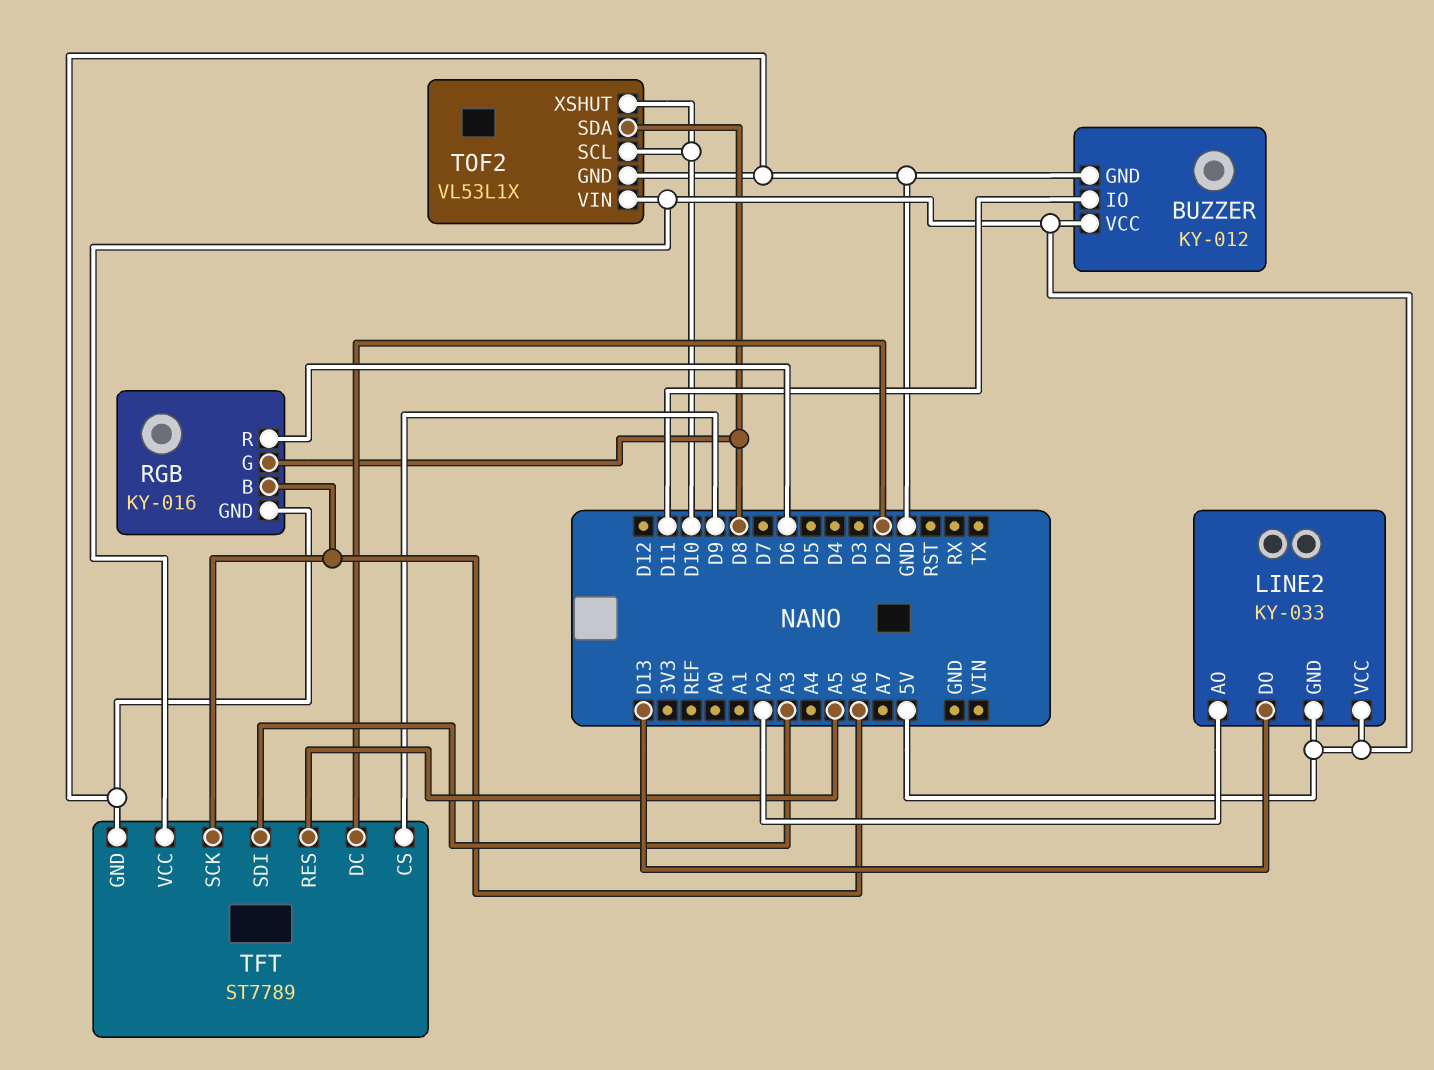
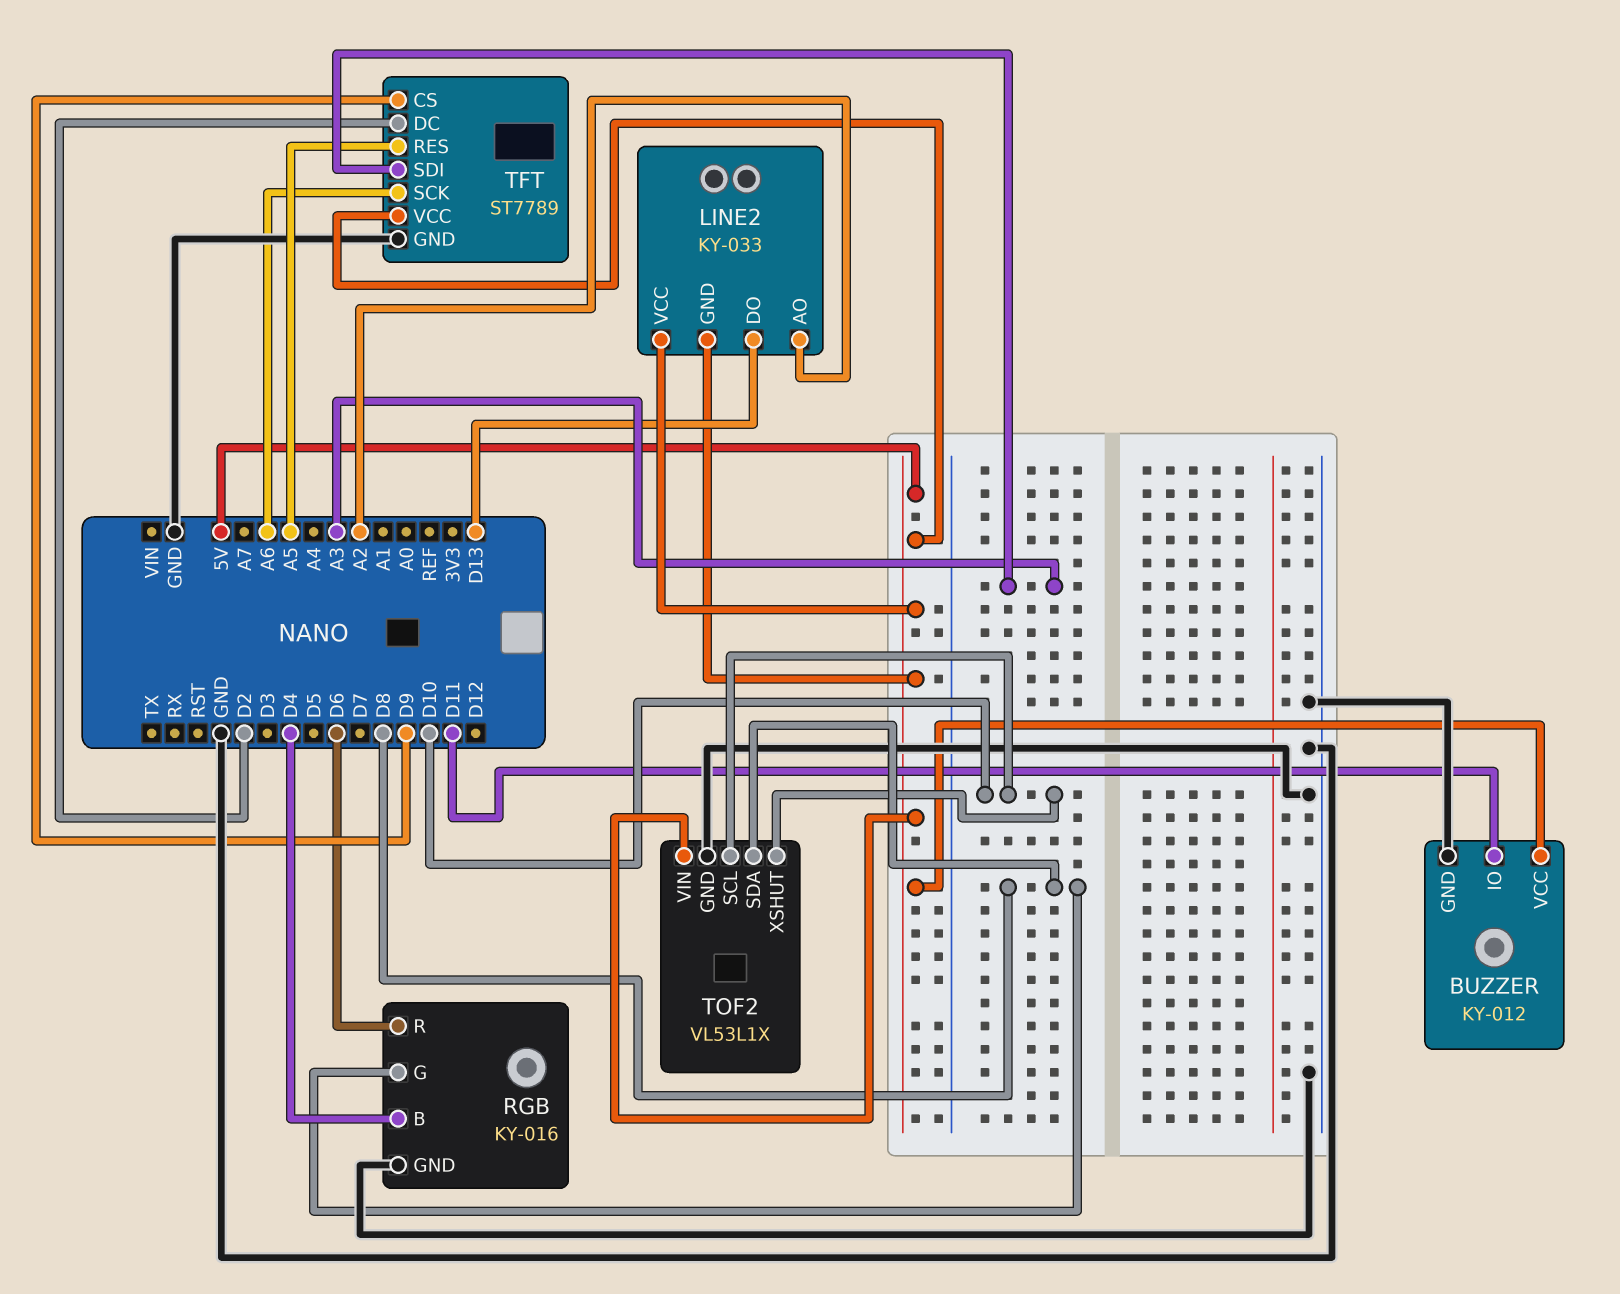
RGB pin B: A6 -> D4

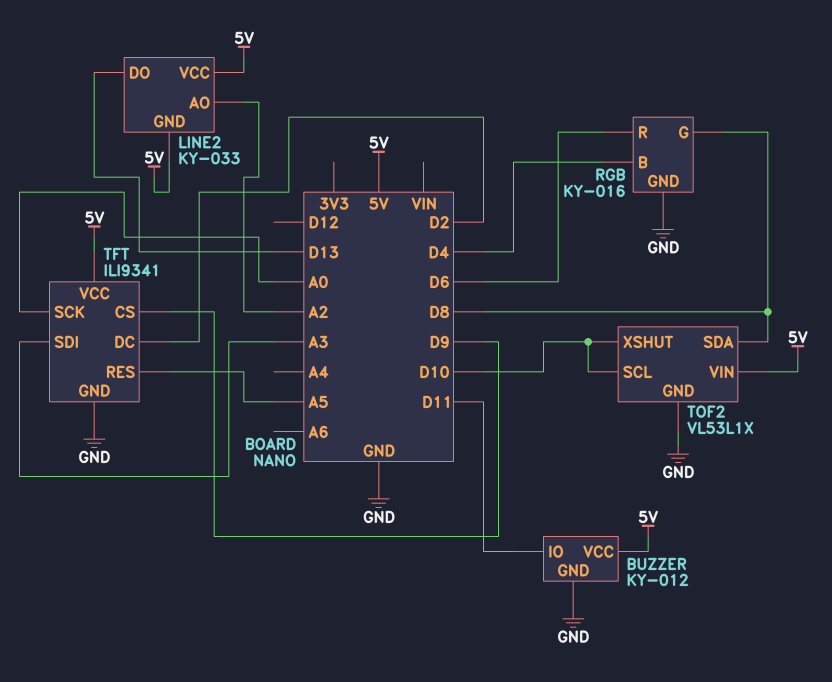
TFT: ST7789 -> ILI9341
TFT pin SCK: A6 -> A0

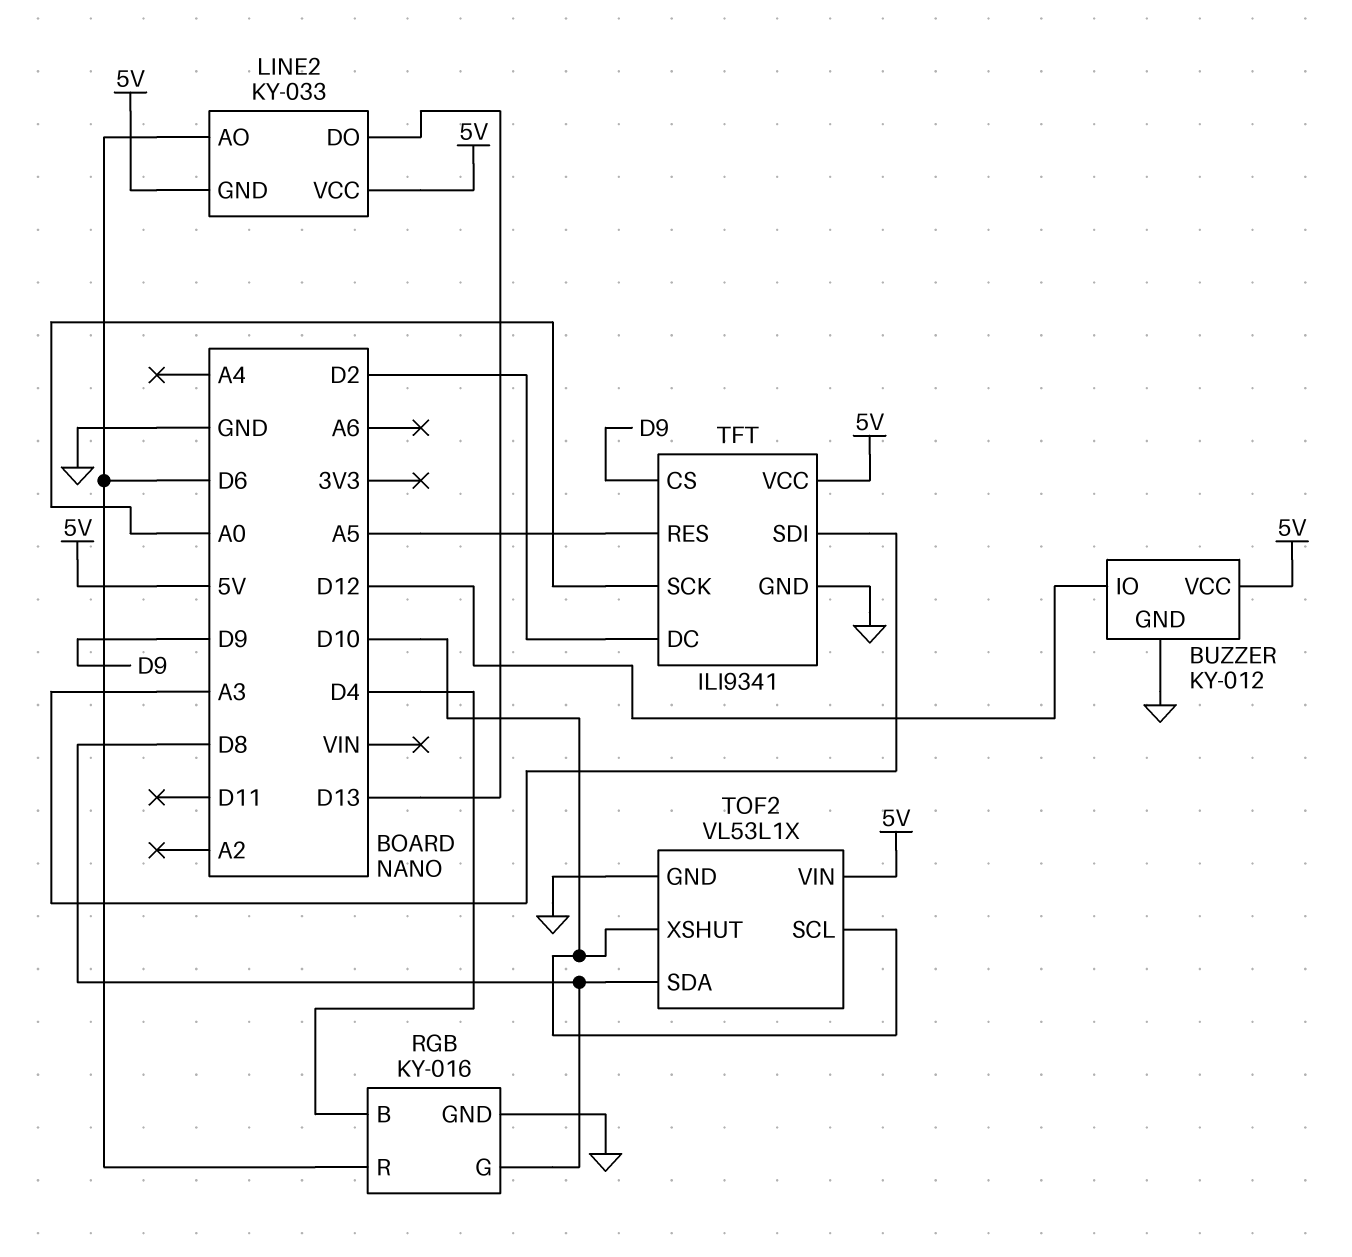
BUZZER pin IO: D11 -> D12
LINE2 pin AO: A2 -> D6

